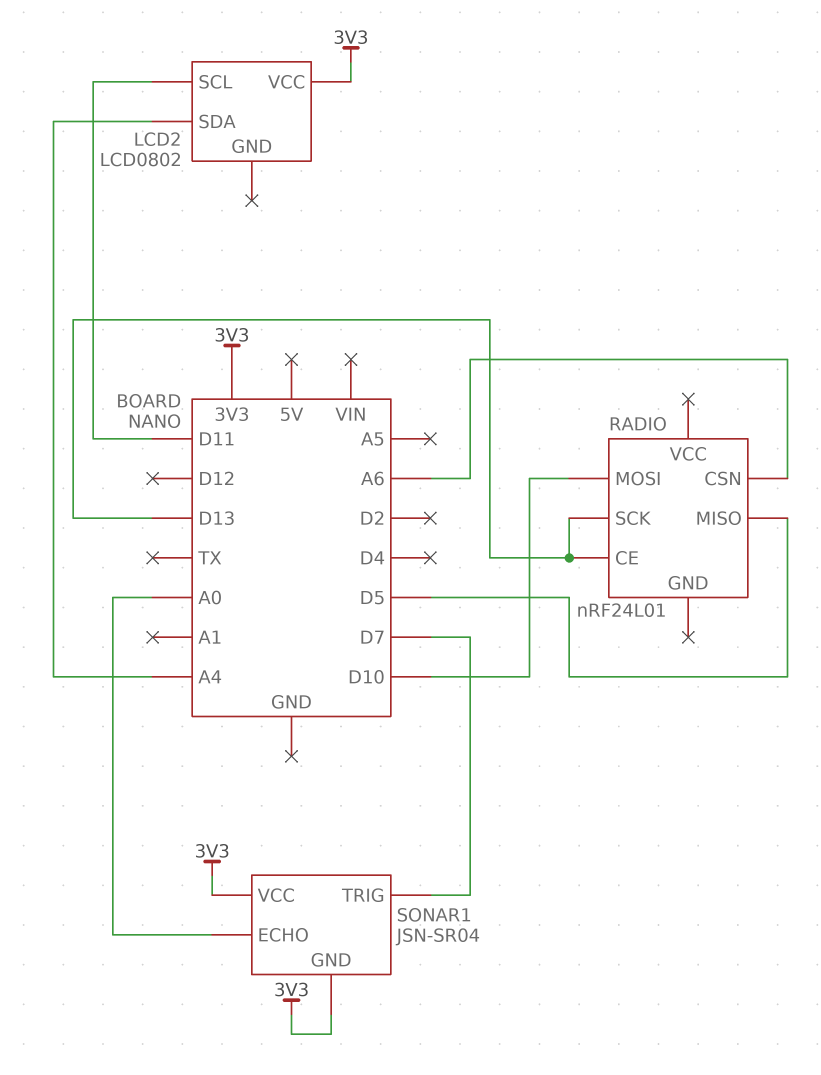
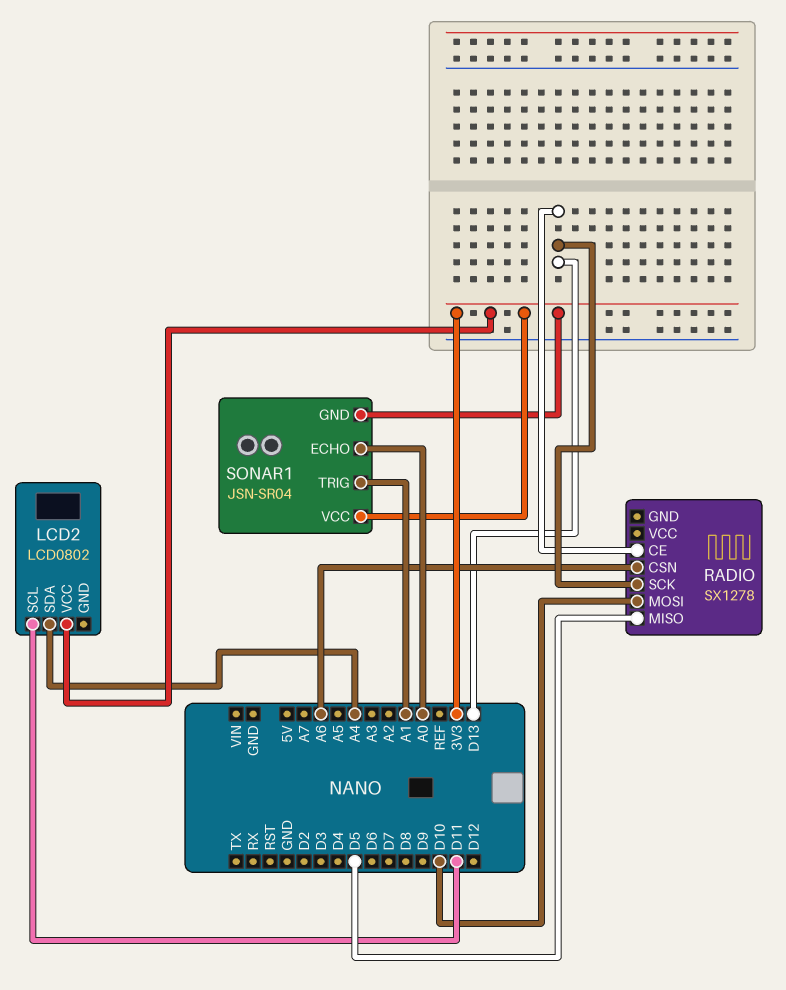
RADIO: nRF24L01 -> SX1278
SONAR1 pin TRIG: D7 -> A1

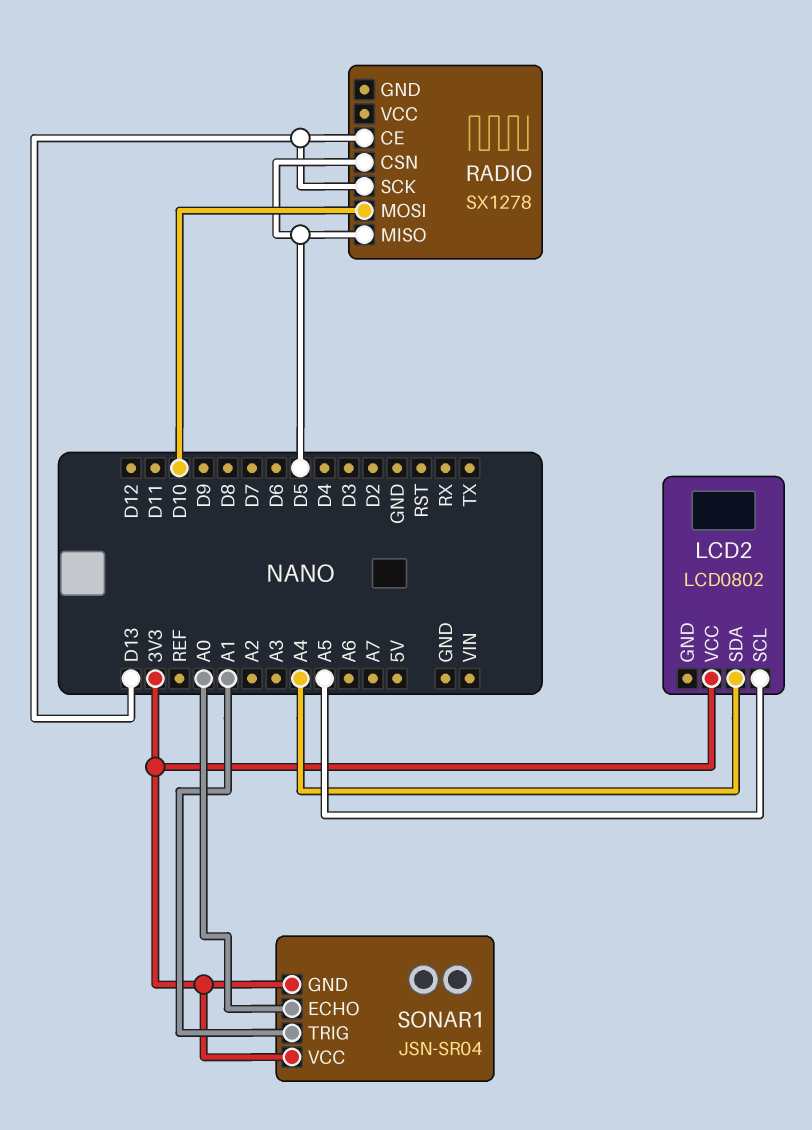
LCD2 pin SCL: D11 -> A5
RADIO pin CSN: A6 -> D5

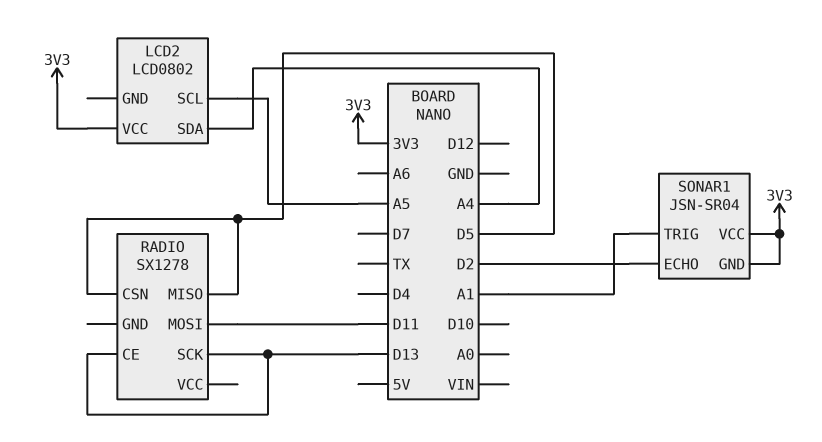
RADIO pin MOSI: D10 -> D11
SONAR1 pin ECHO: A0 -> D2

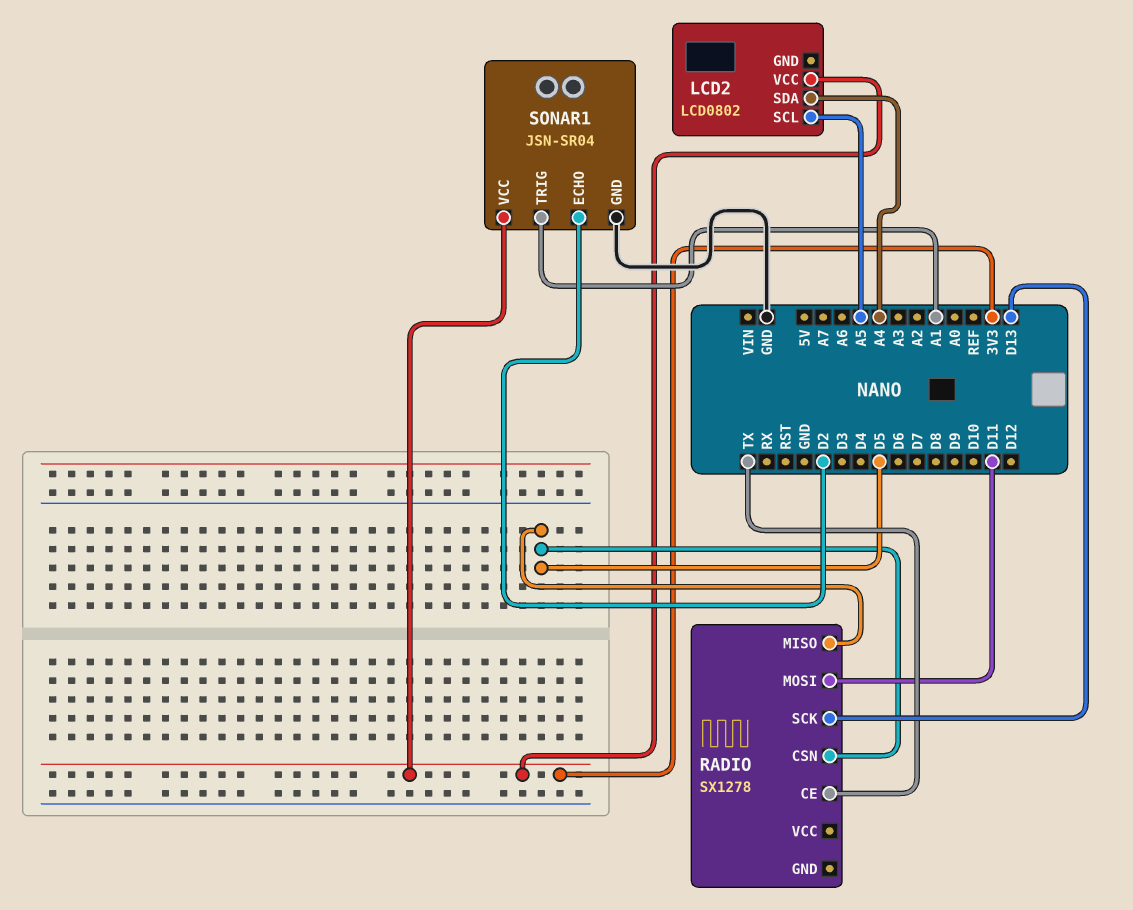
RADIO pin CE: D13 -> TX
SONAR1 pin GND: 3V3 -> GND

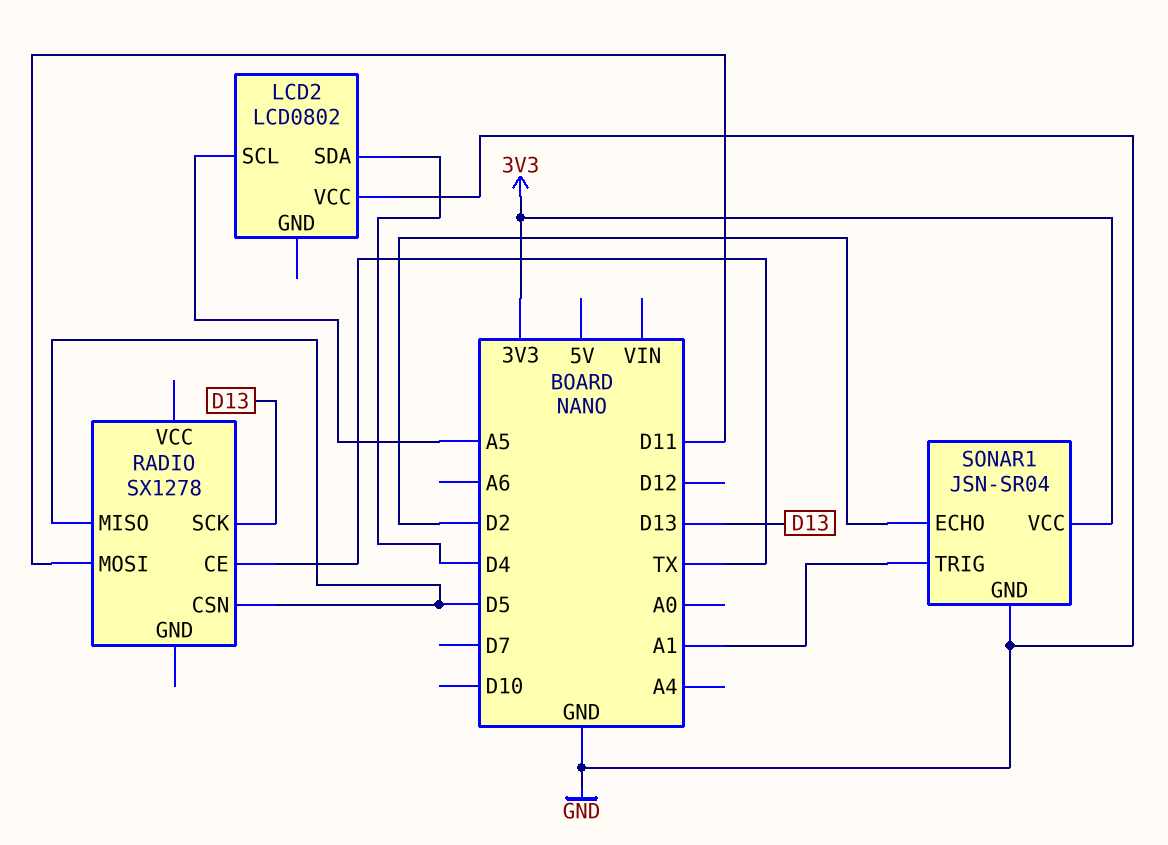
LCD2 pin SDA: A4 -> D4
LCD2 pin VCC: 3V3 -> GND

